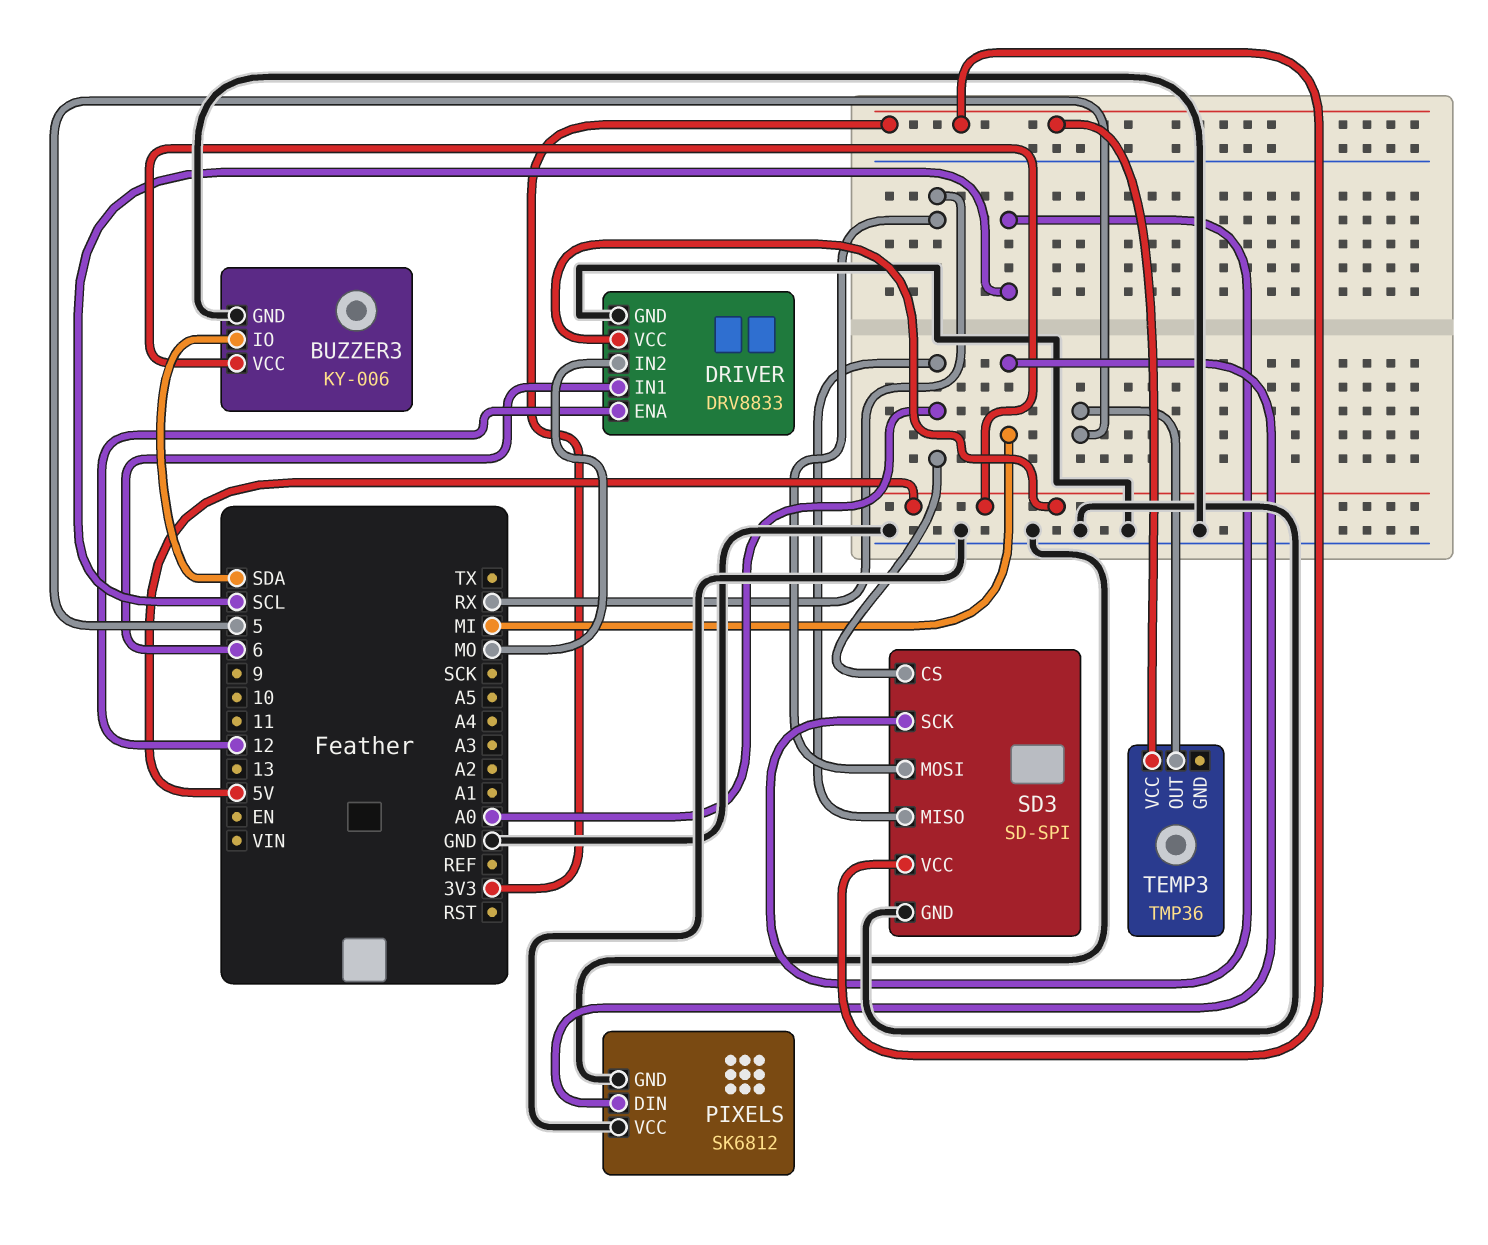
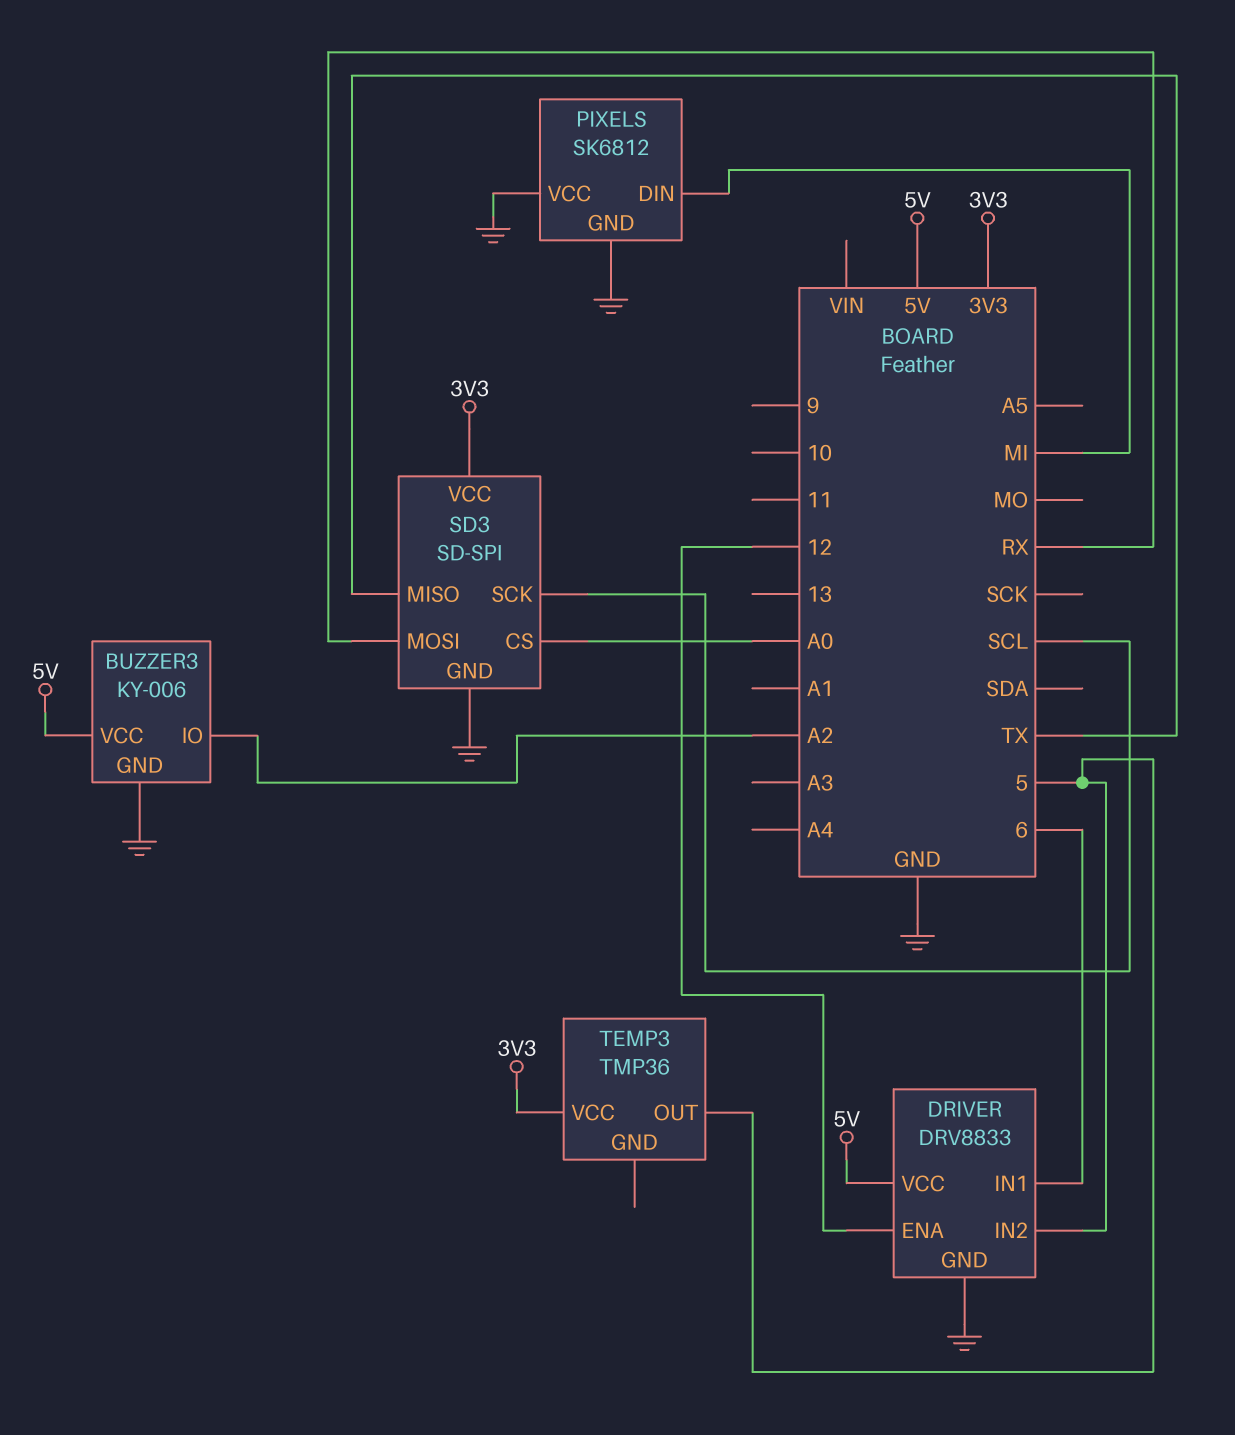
BUZZER3 pin IO: SDA -> A2
DRIVER pin IN2: MO -> 5
SD3 pin MISO: A0 -> TX

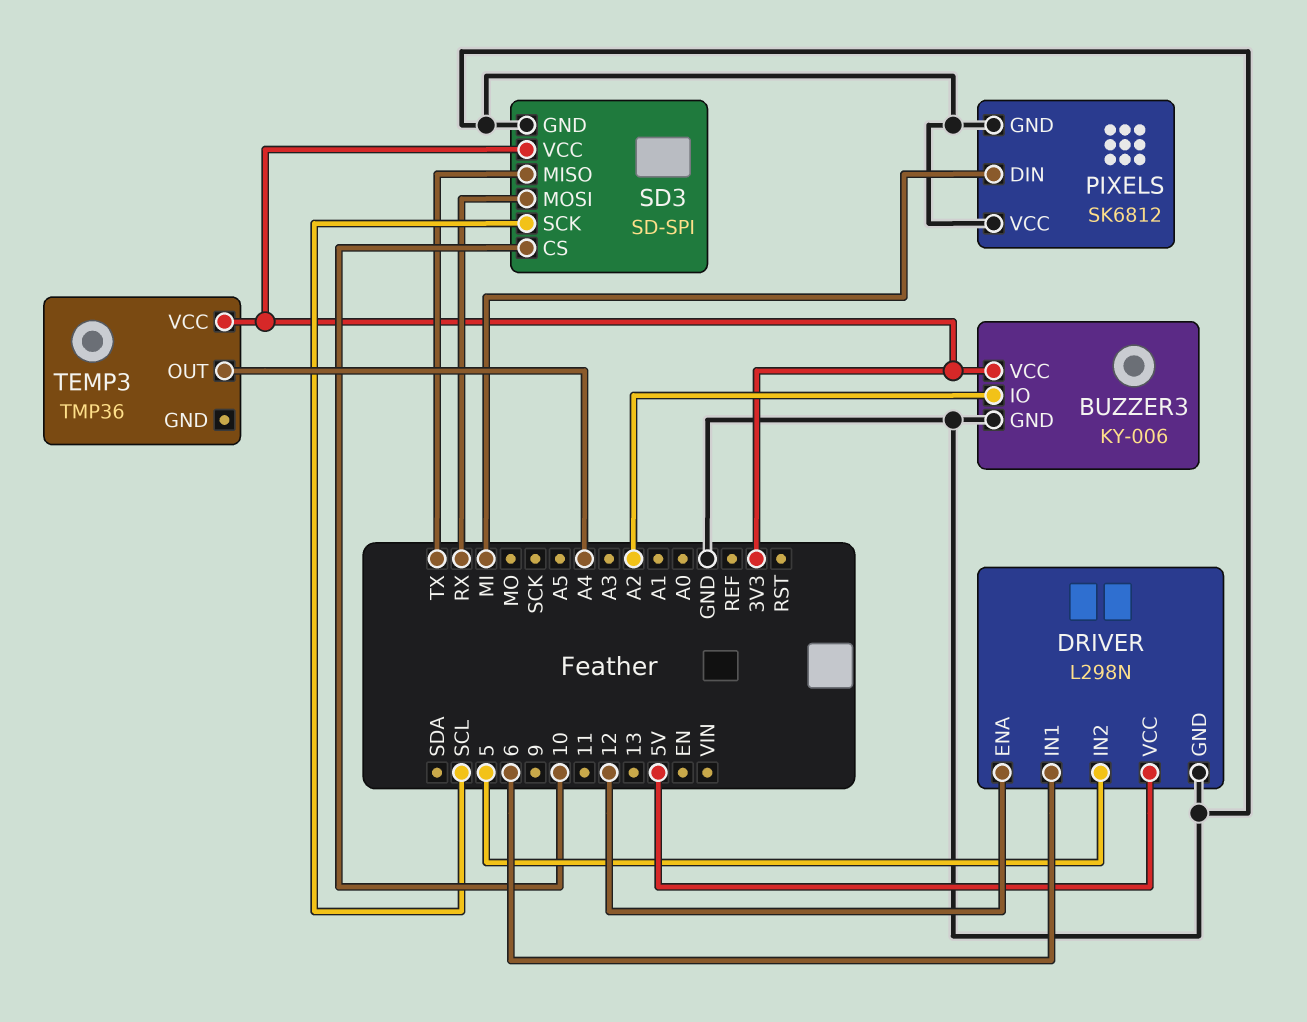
BUZZER3 pin VCC: 5V -> 3V3
DRIVER: DRV8833 -> L298N
SD3 pin CS: A0 -> 10
TEMP3 pin OUT: 5 -> A4

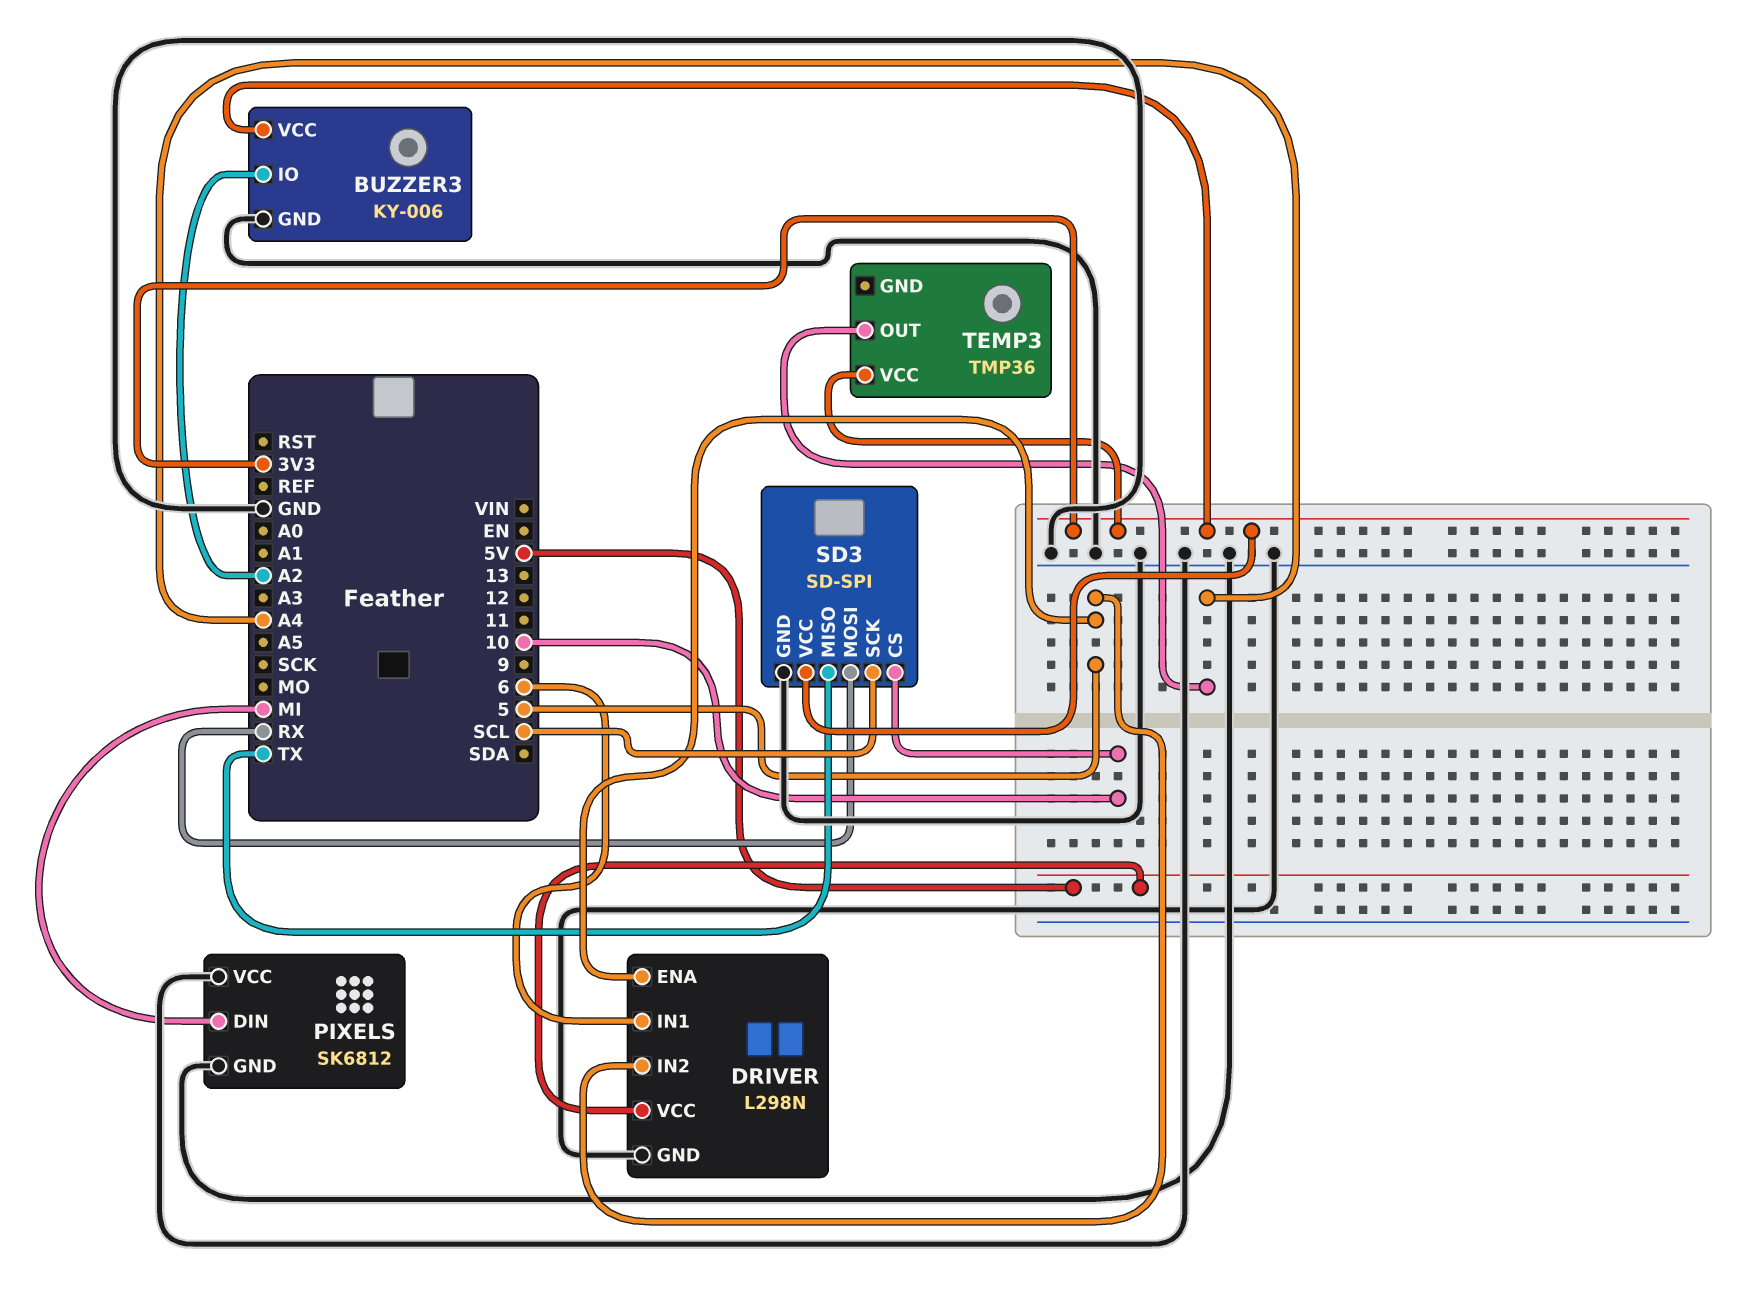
DRIVER pin ENA: 12 -> 5

